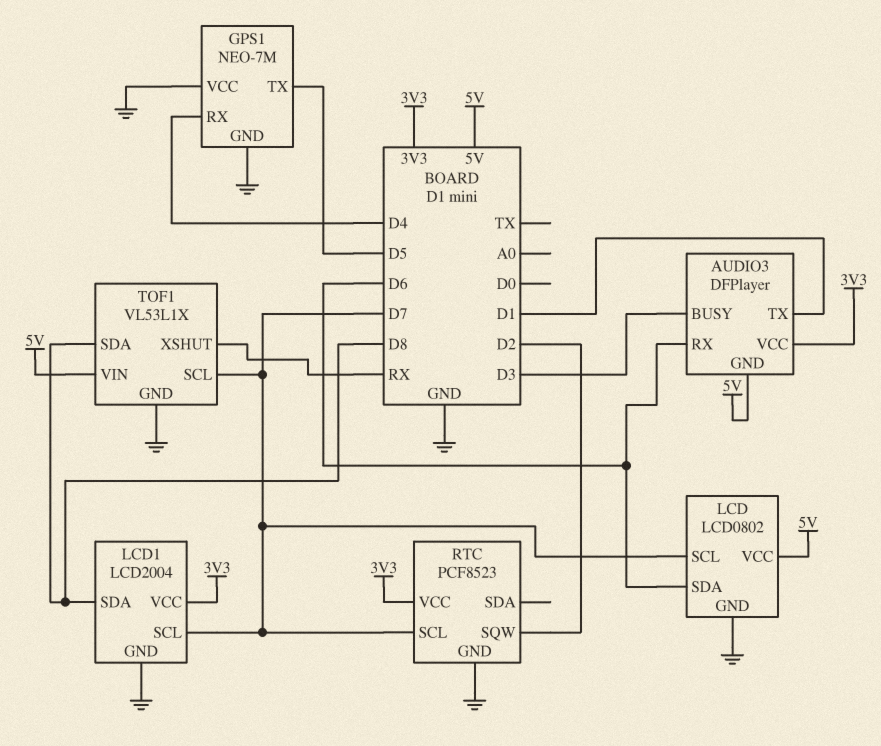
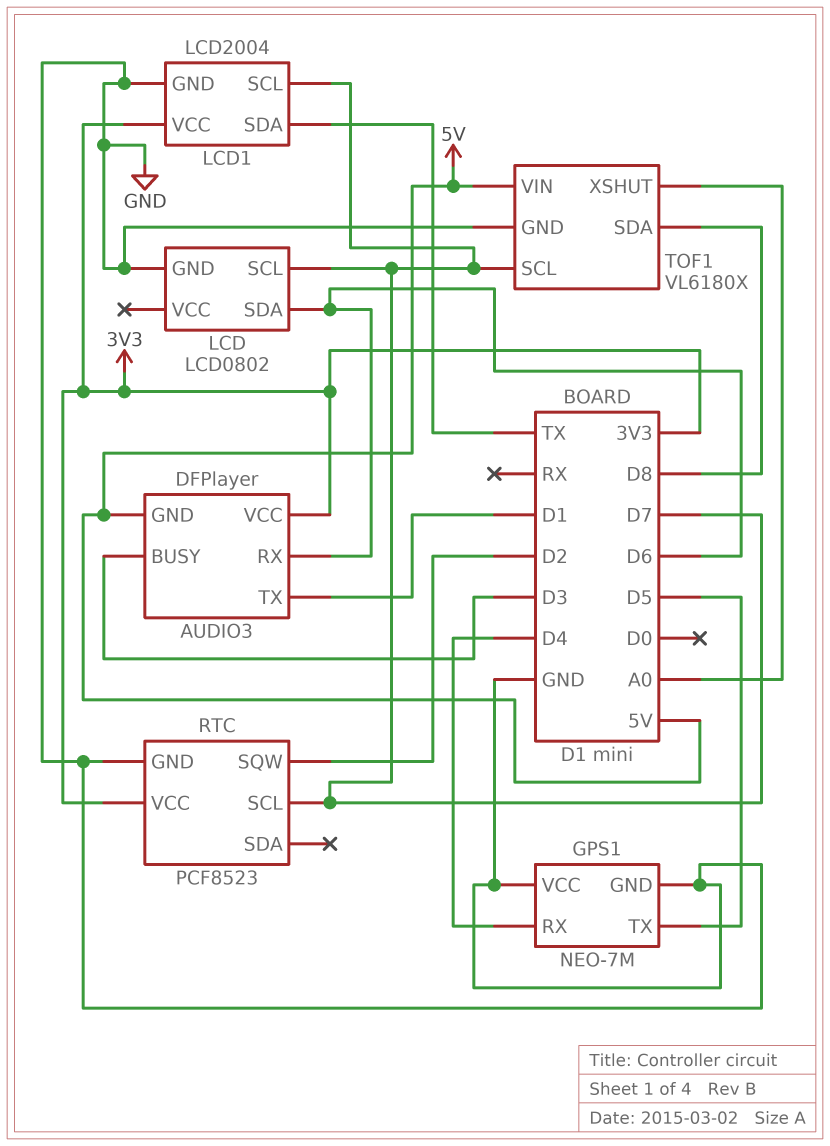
LCD pin VCC: 5V -> none
LCD1 pin SDA: D8 -> TX
TOF1: VL53L1X -> VL6180X
TOF1 pin XSHUT: RX -> A0

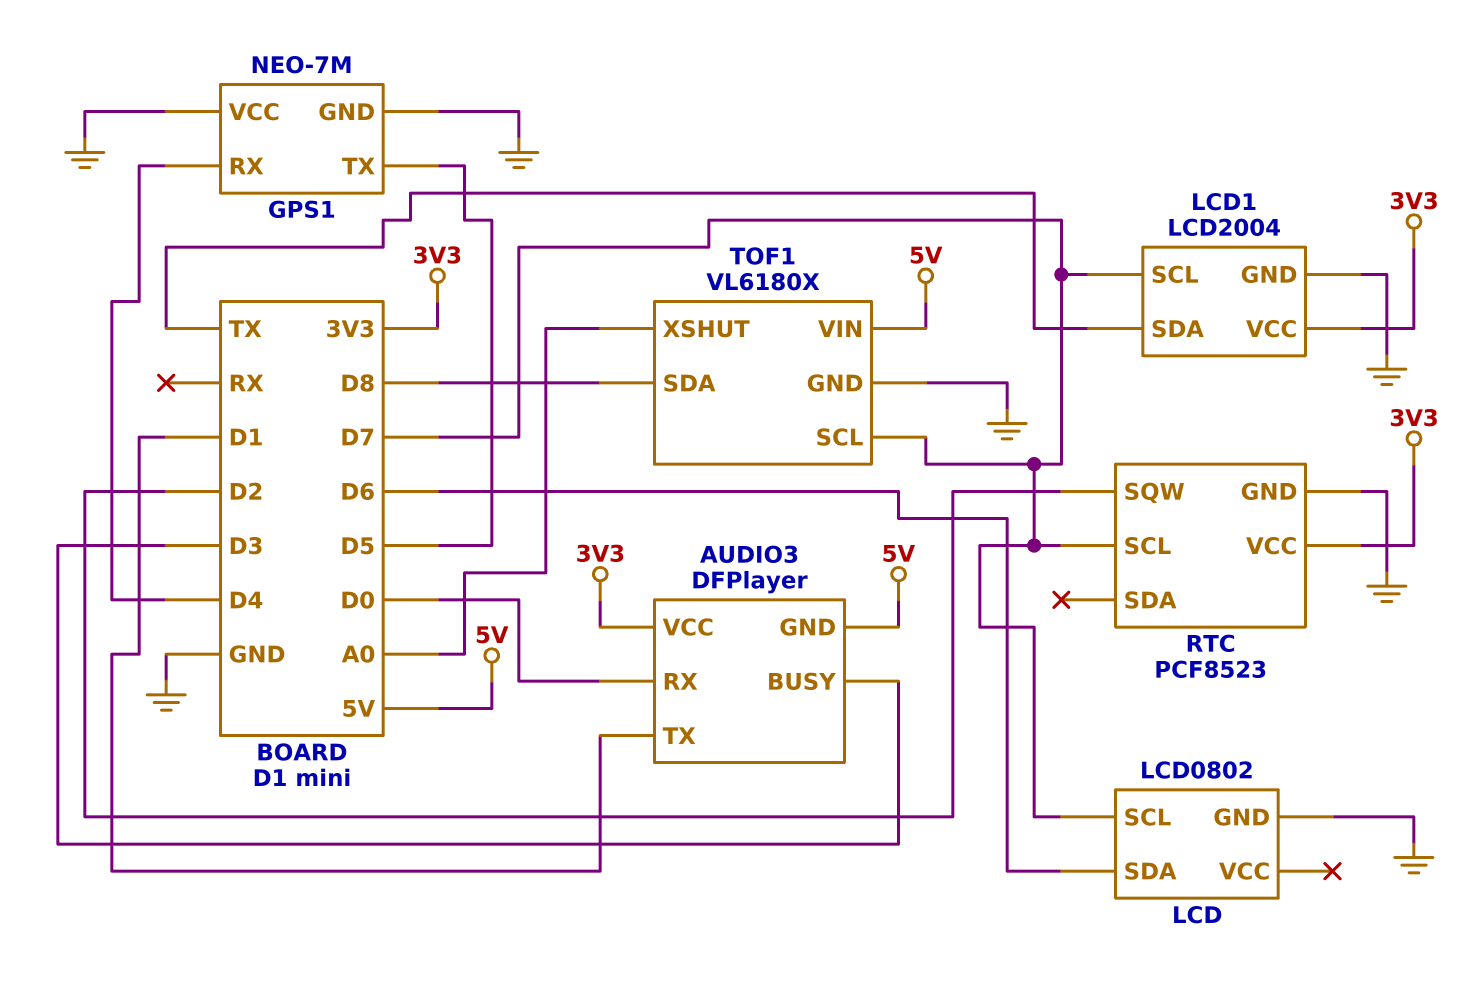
AUDIO3 pin RX: D6 -> D0

